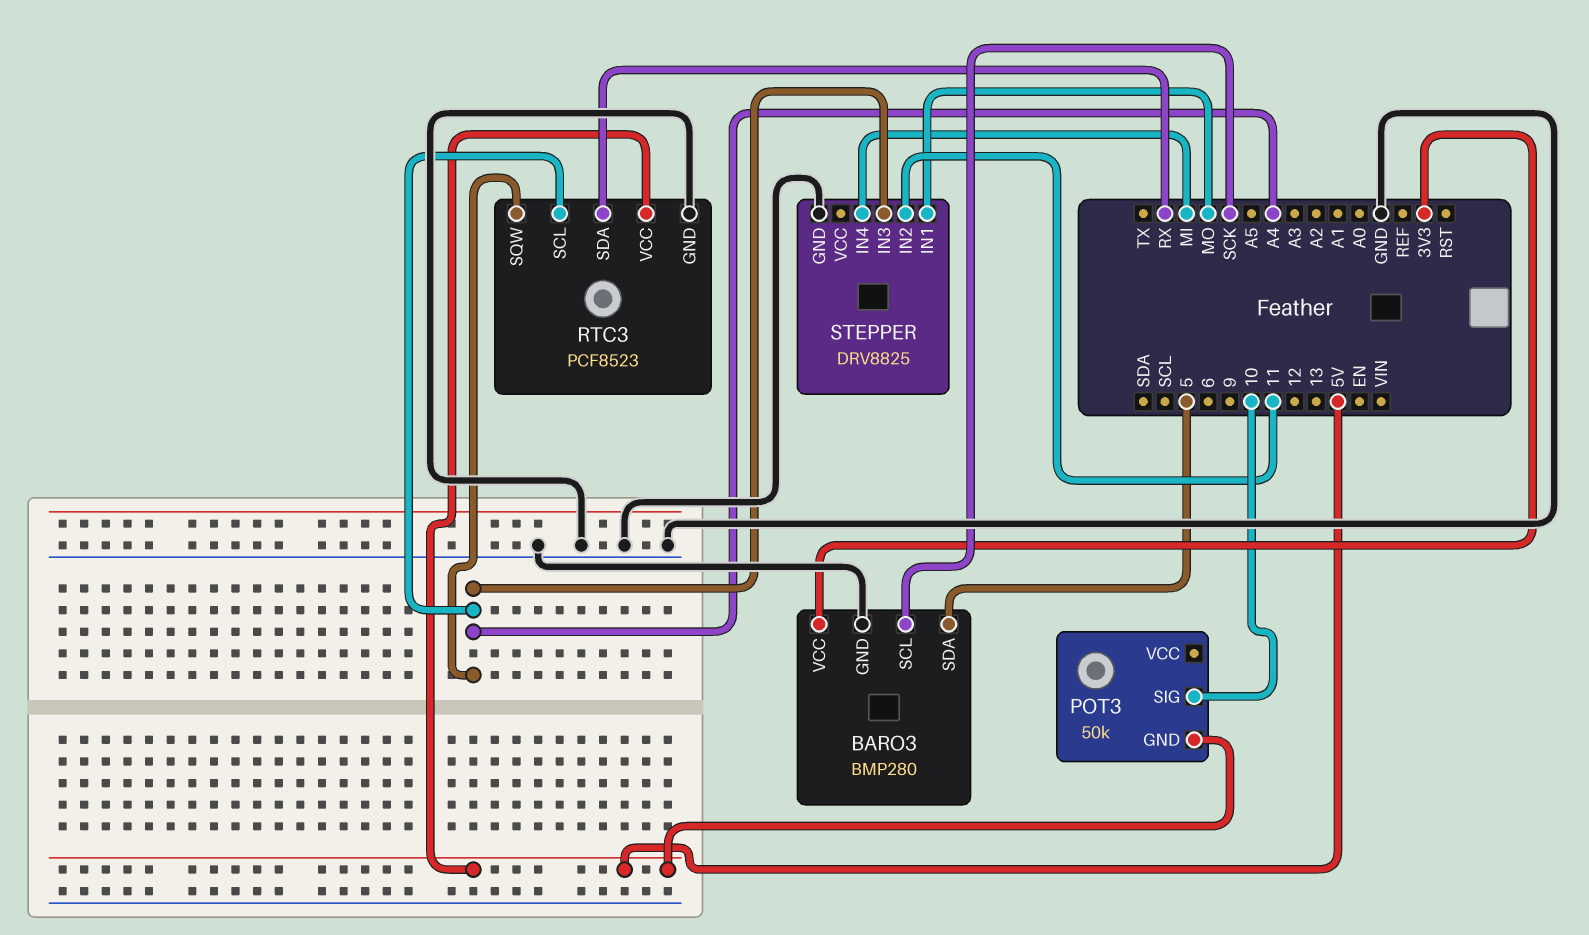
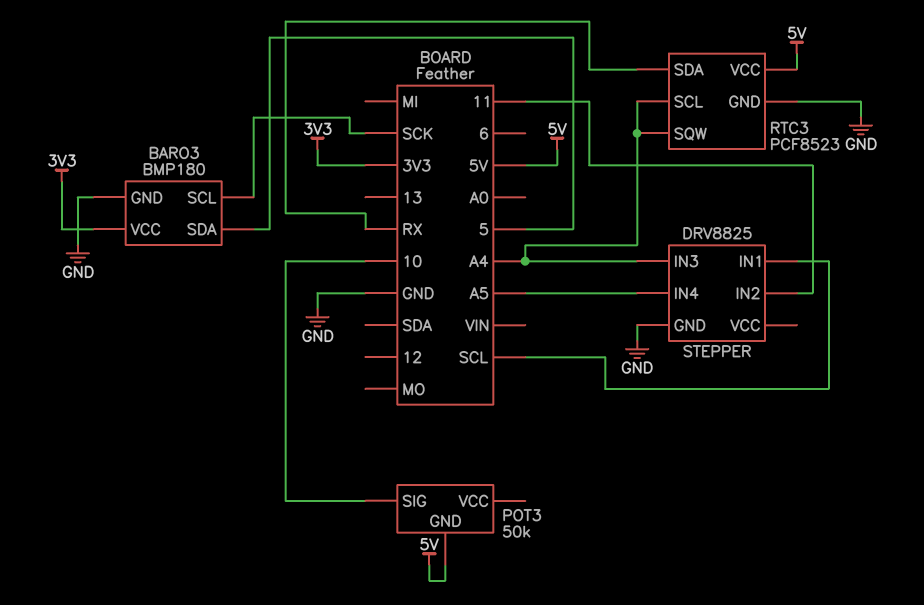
BARO3: BMP280 -> BMP180
STEPPER pin IN1: MO -> SCL
STEPPER pin IN4: MI -> A5

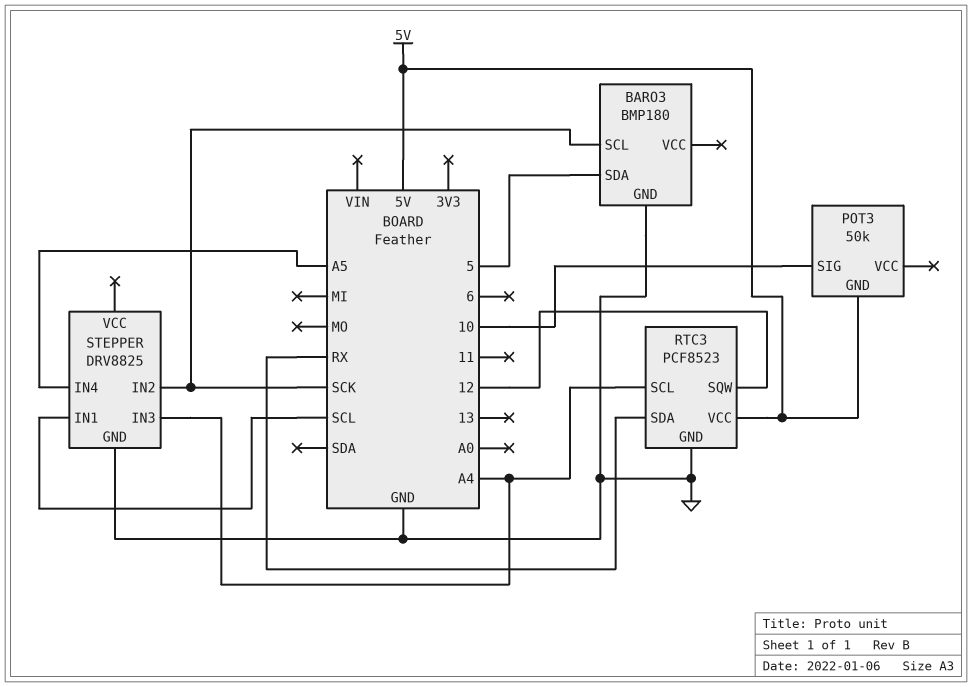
BARO3 pin VCC: 3V3 -> none
RTC3 pin SQW: A4 -> 12
STEPPER pin IN2: 11 -> SCK

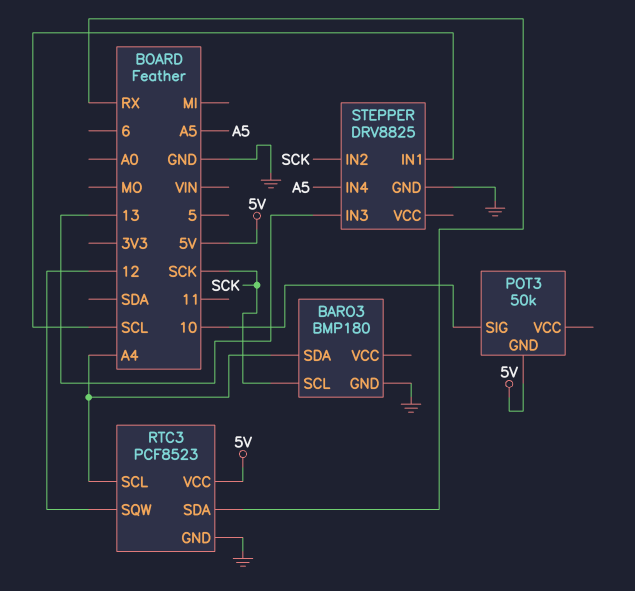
BARO3 pin SDA: 5 -> A4
STEPPER pin IN3: A4 -> 13

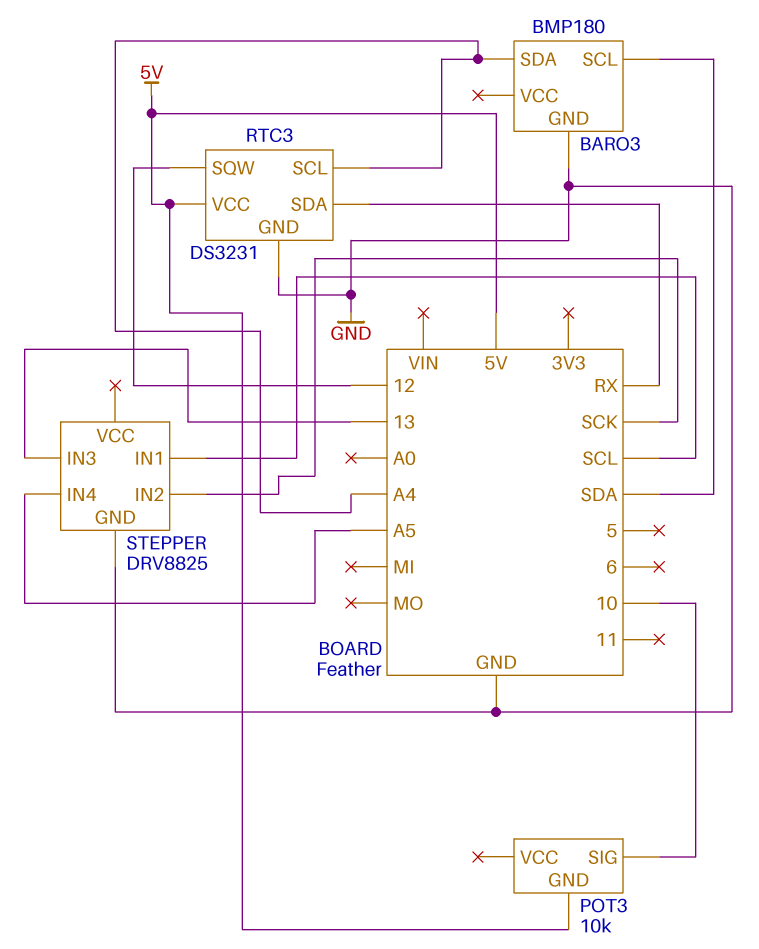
BARO3 pin SCL: SCK -> SDA
POT3: 50k -> 10k
RTC3: PCF8523 -> DS3231

